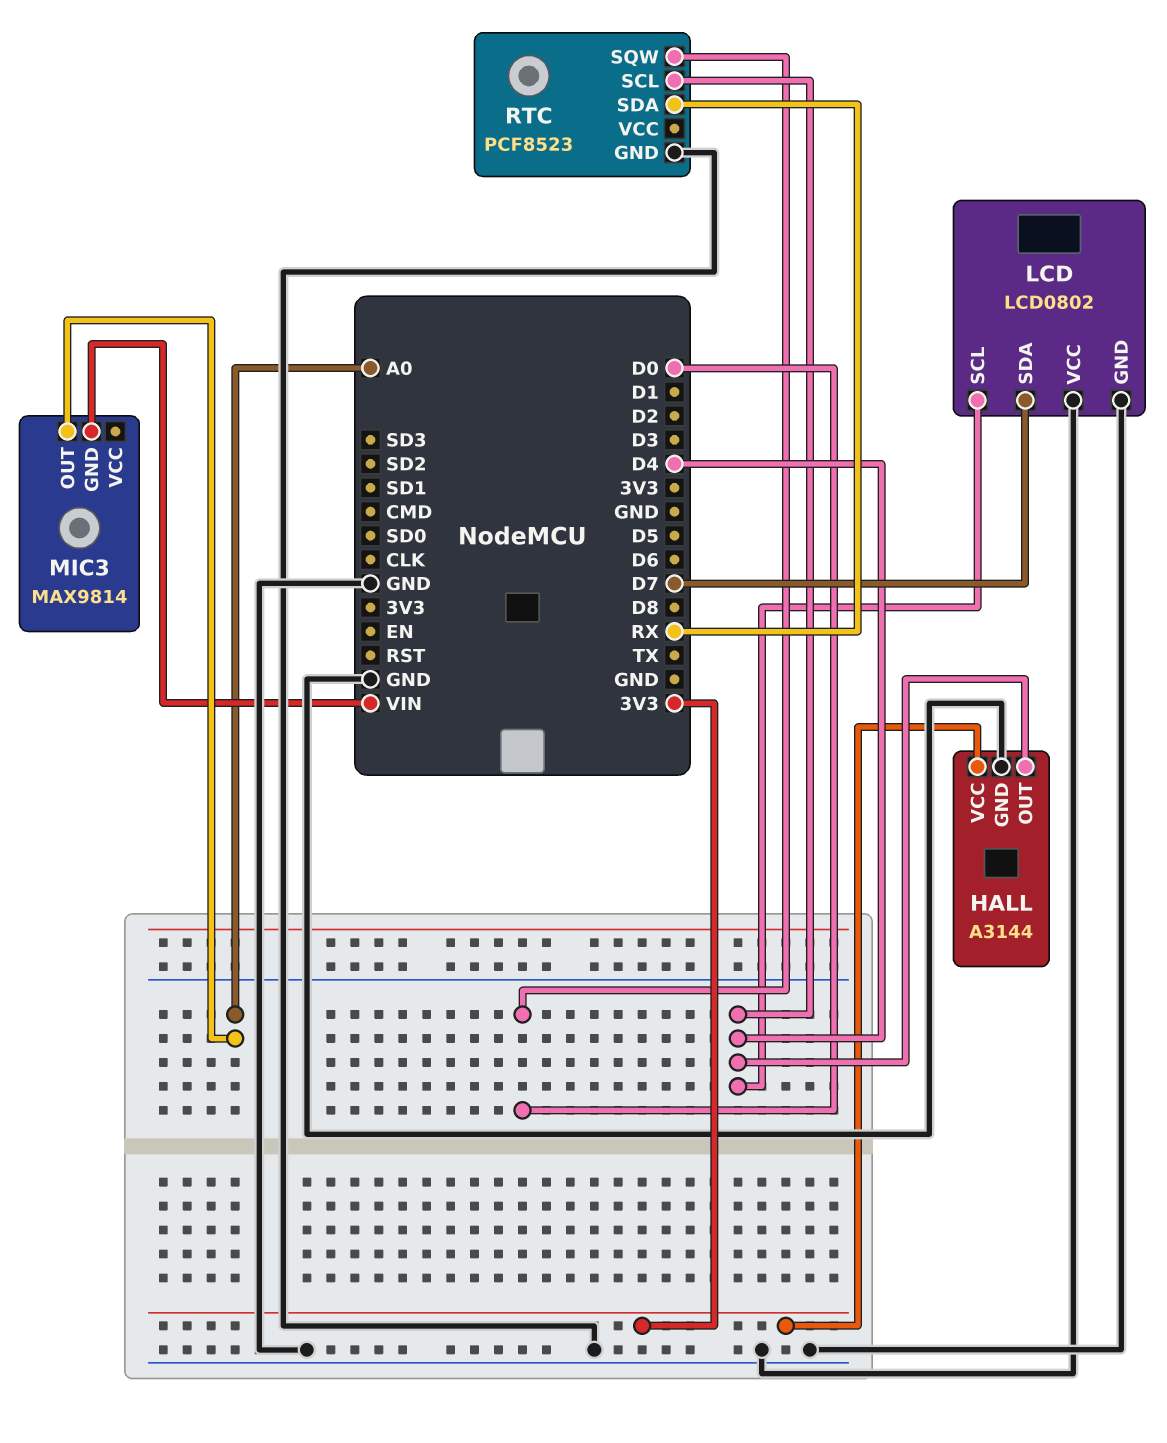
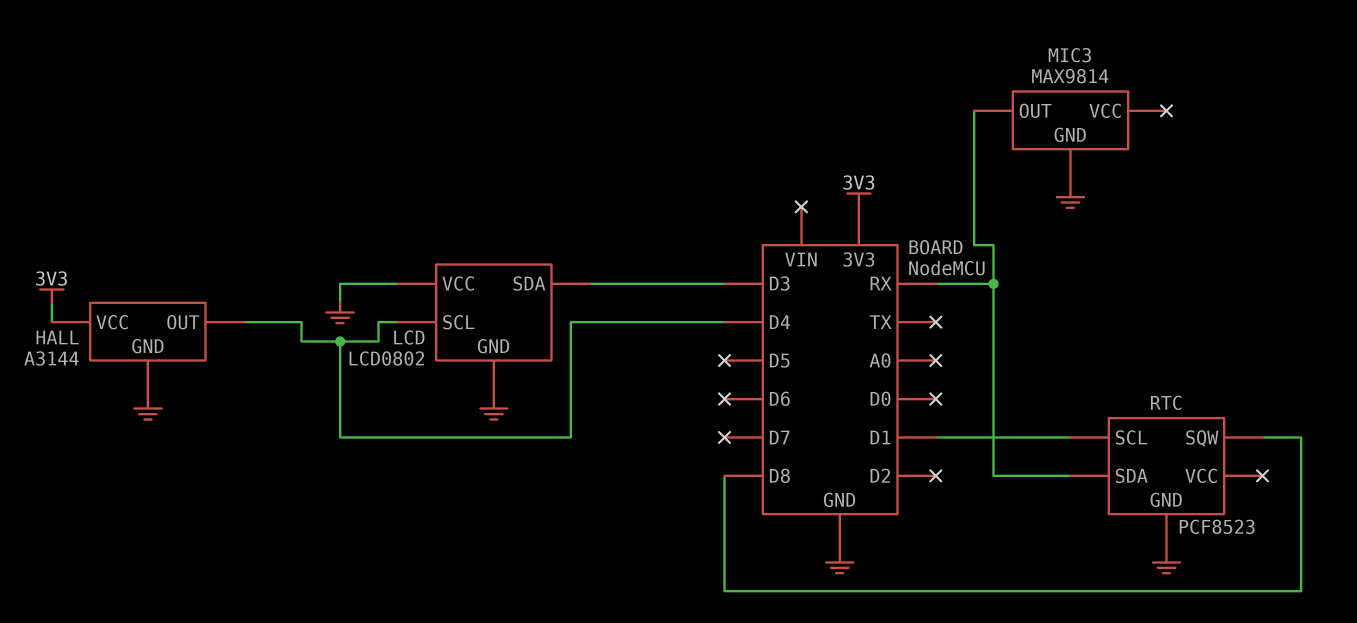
LCD pin SDA: D7 -> D3
MIC3 pin GND: VIN -> GND
MIC3 pin OUT: A0 -> RX
RTC pin SCL: D4 -> D1
RTC pin SQW: D0 -> D8

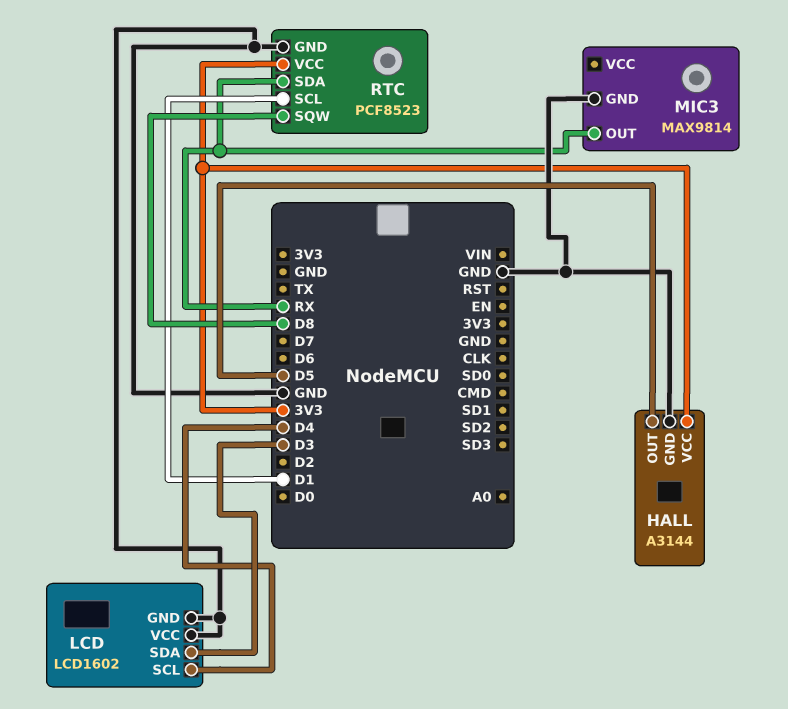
HALL pin OUT: D4 -> D5
LCD: LCD0802 -> LCD1602
RTC pin VCC: none -> 3V3

